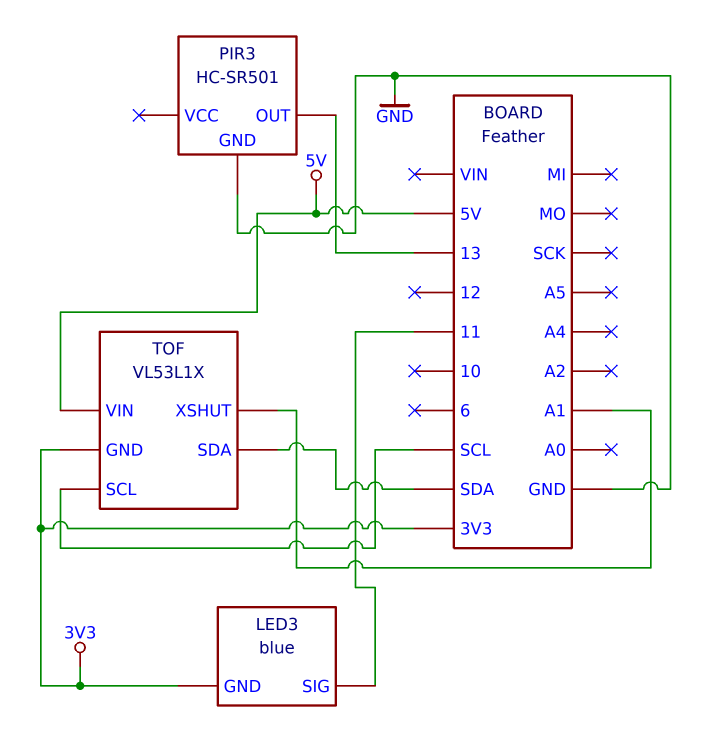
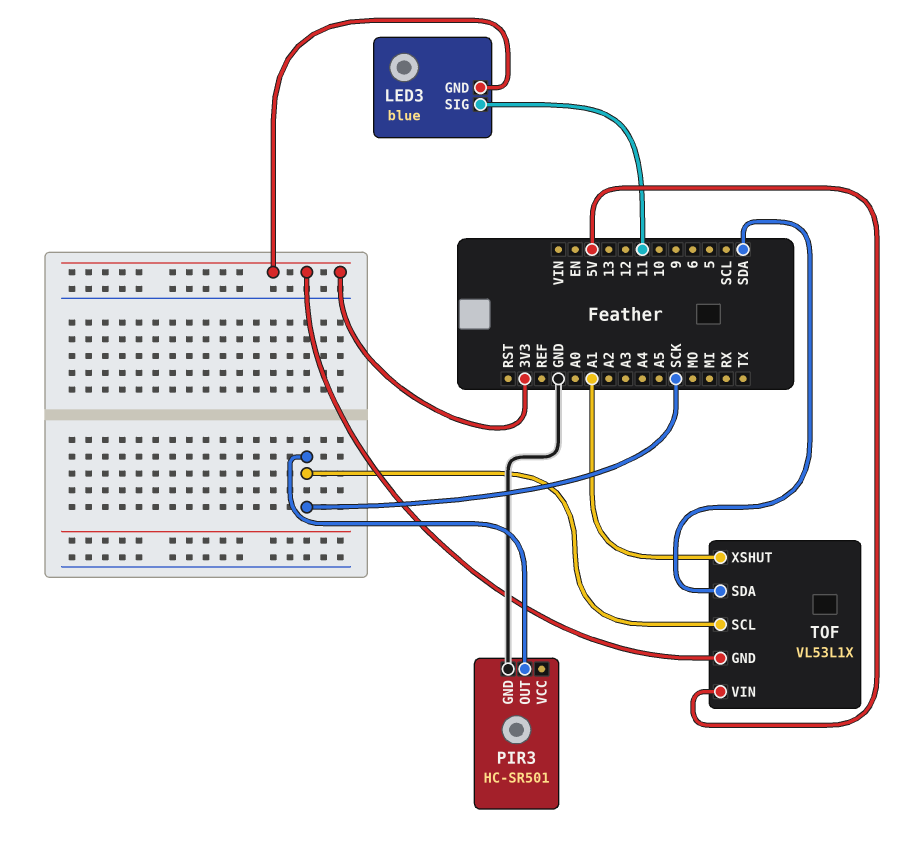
PIR3 pin OUT: 13 -> SCK
TOF pin SCL: SCL -> SCK

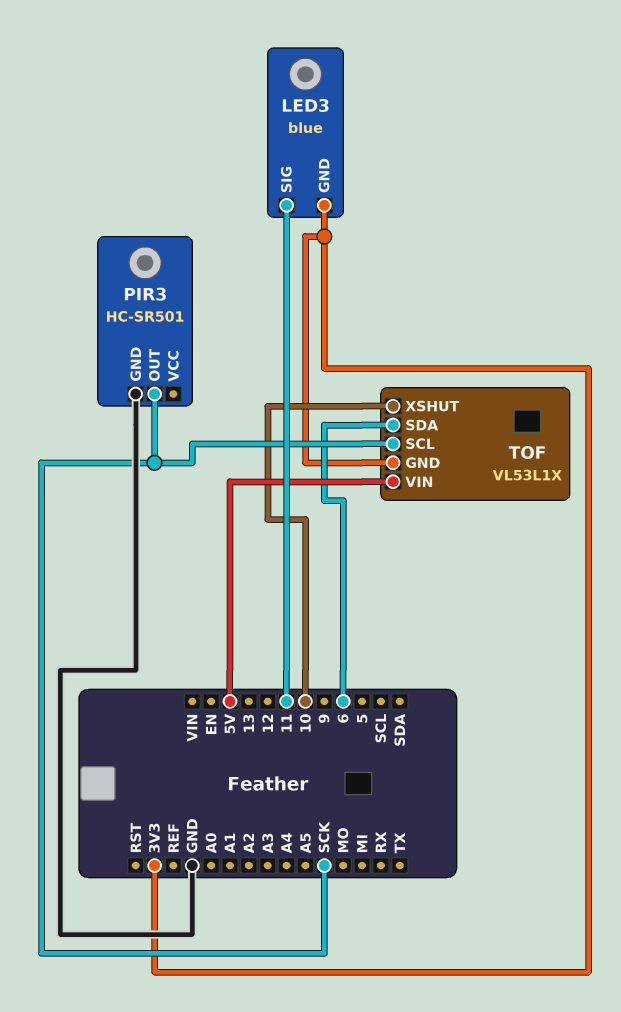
TOF pin SDA: SDA -> 6
TOF pin XSHUT: A1 -> 10

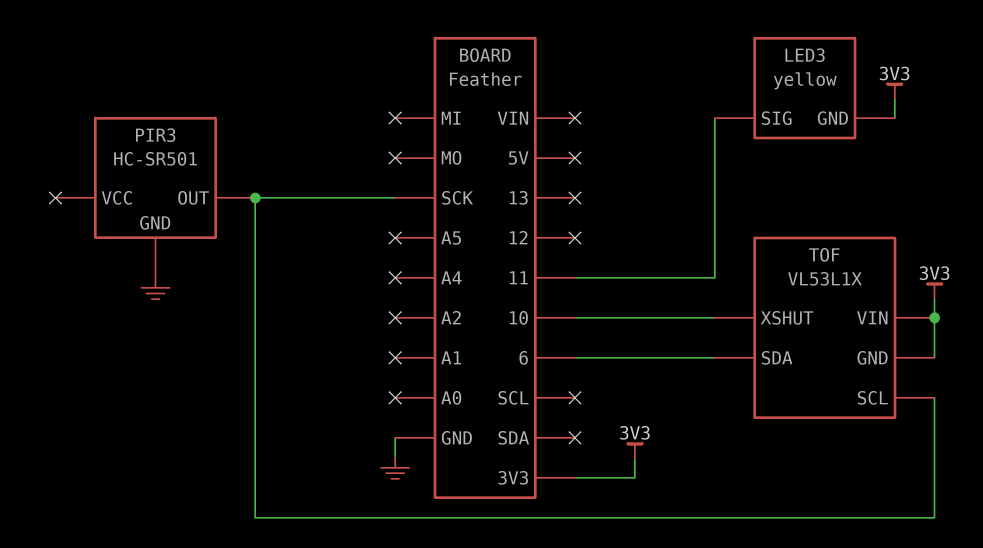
LED3: blue -> yellow
TOF pin VIN: 5V -> 3V3

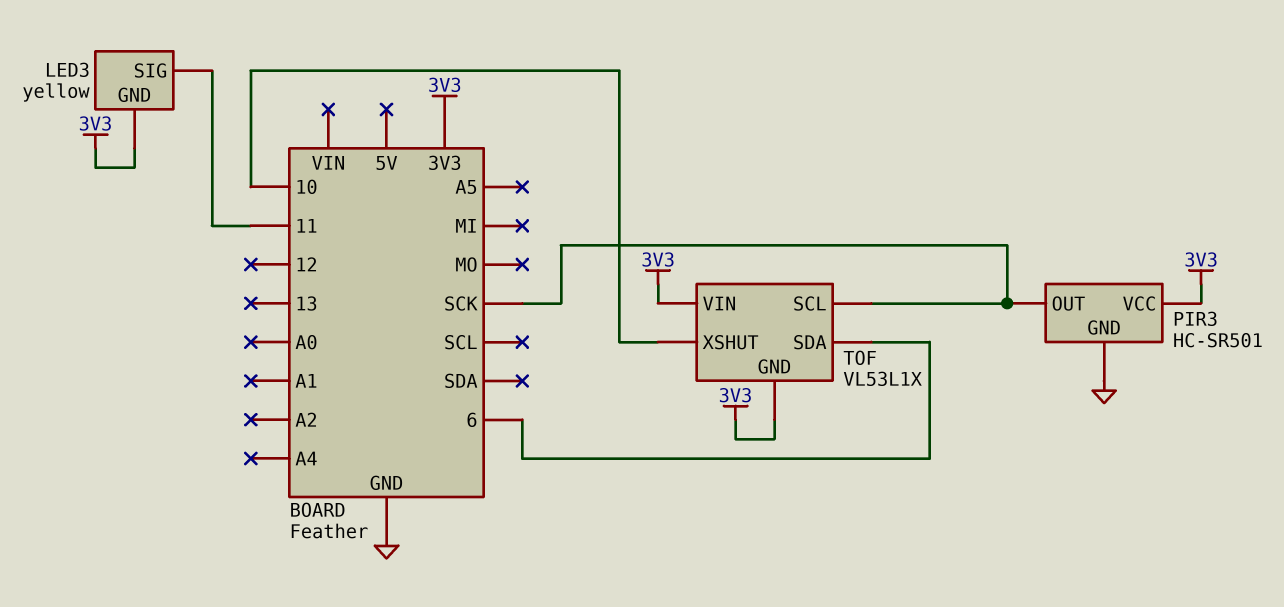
PIR3 pin VCC: none -> 3V3

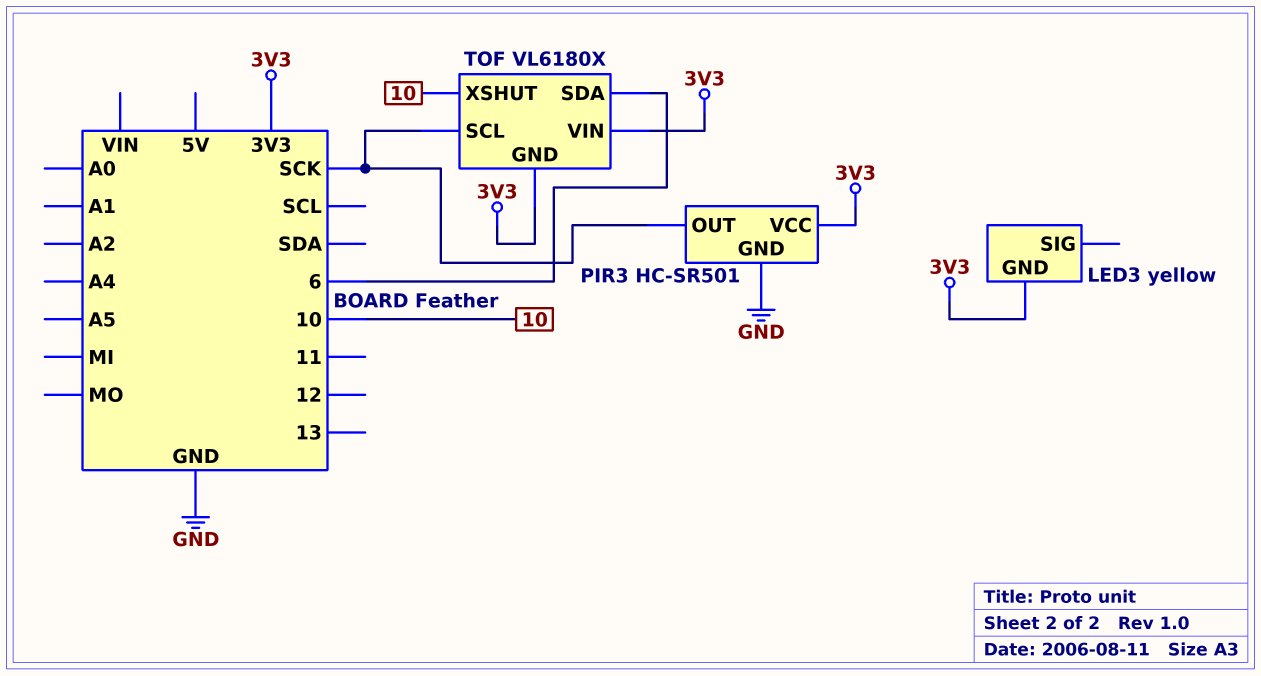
LED3 pin SIG: 11 -> none
TOF: VL53L1X -> VL6180X

